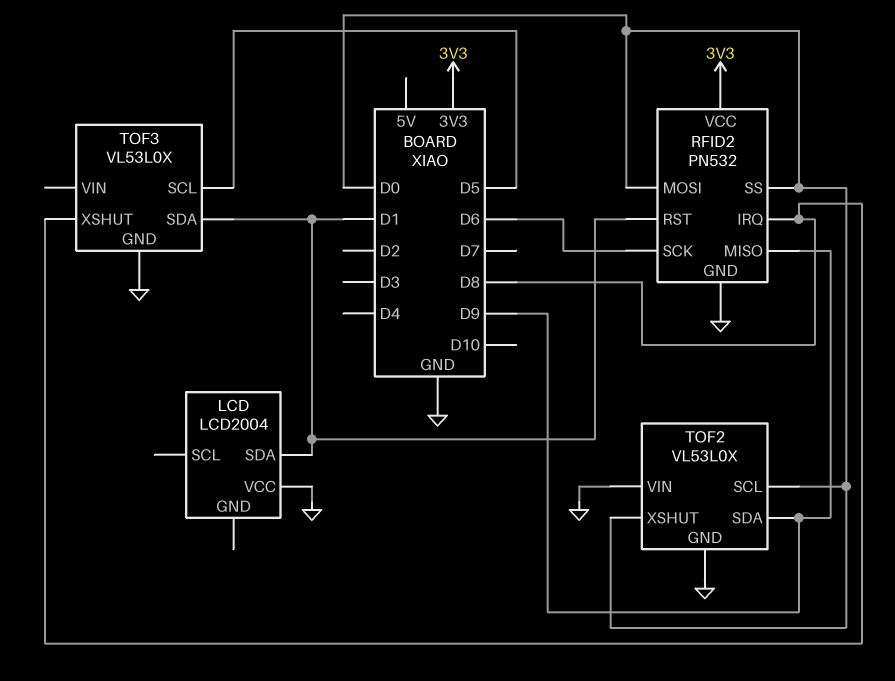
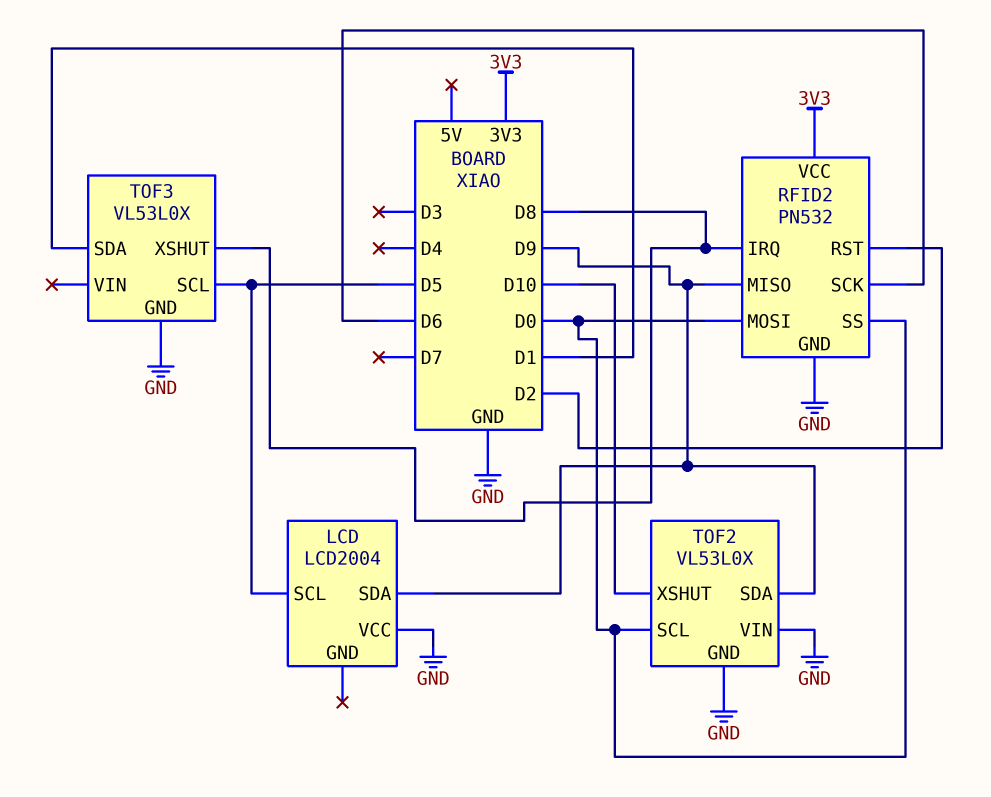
LCD pin SCL: none -> D5
LCD pin SDA: D1 -> D9
RFID2 pin RST: D1 -> D2
TOF2 pin XSHUT: D0 -> D10

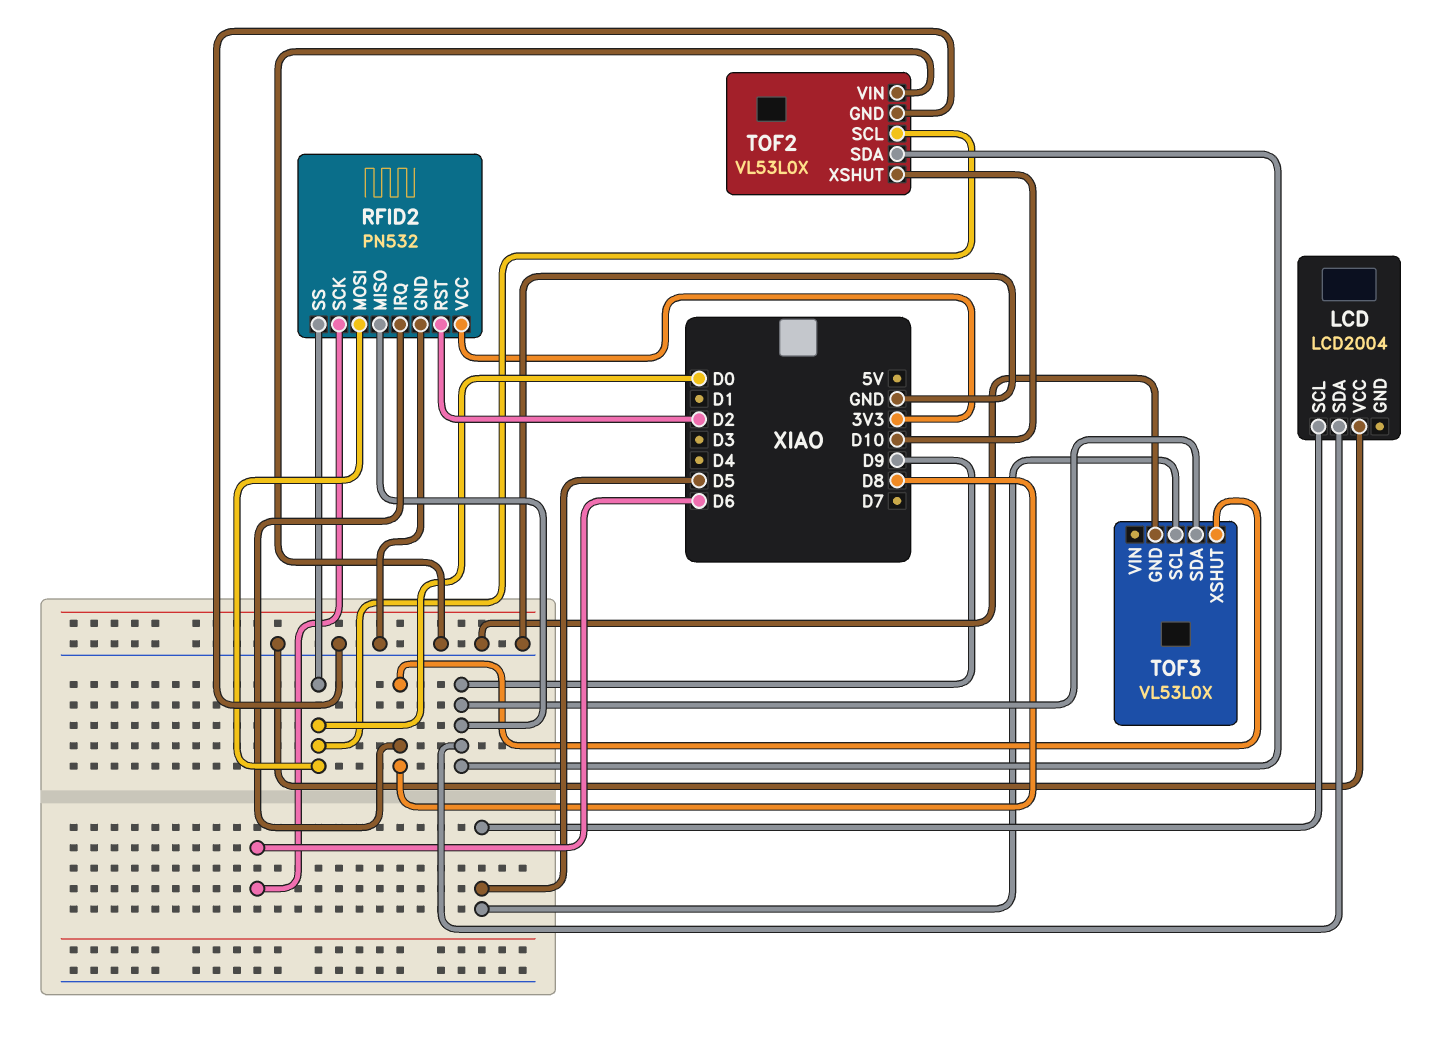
TOF3 pin SDA: D1 -> D9

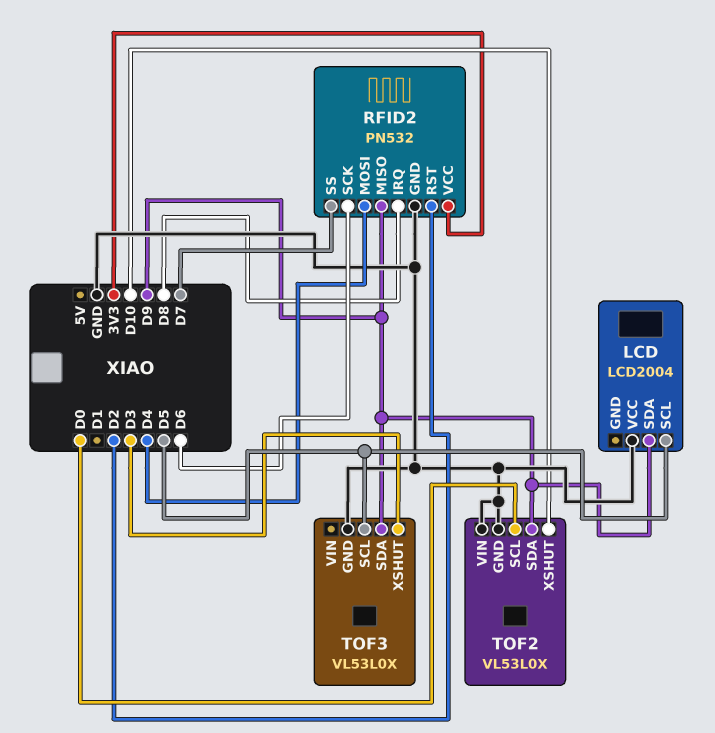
RFID2 pin MOSI: D0 -> D4
RFID2 pin SS: D0 -> D7
TOF3 pin XSHUT: D8 -> D3

